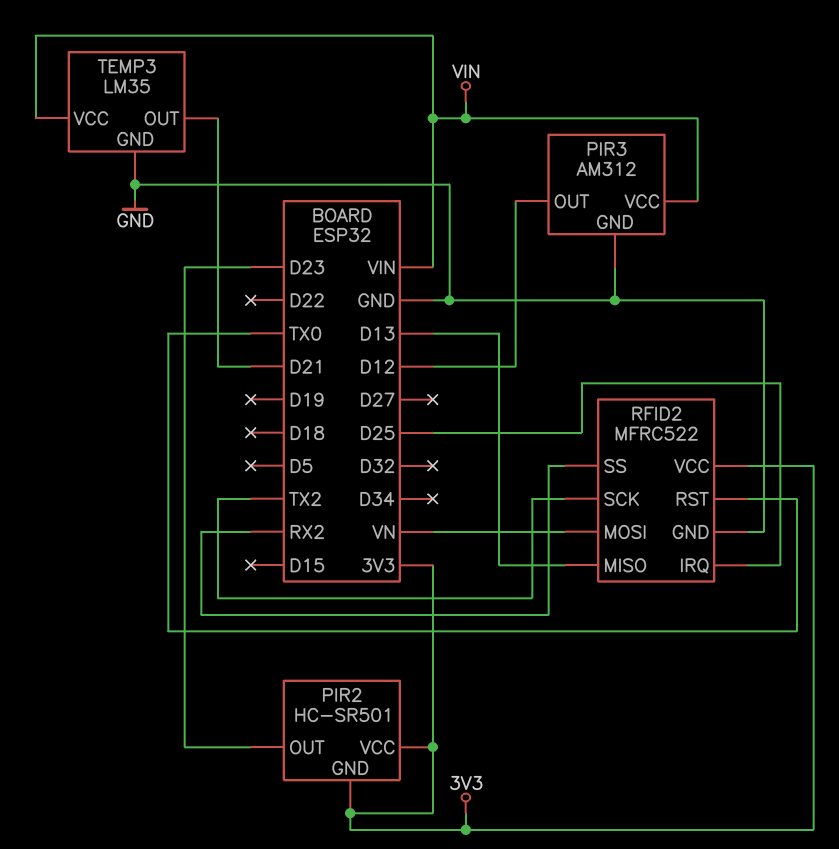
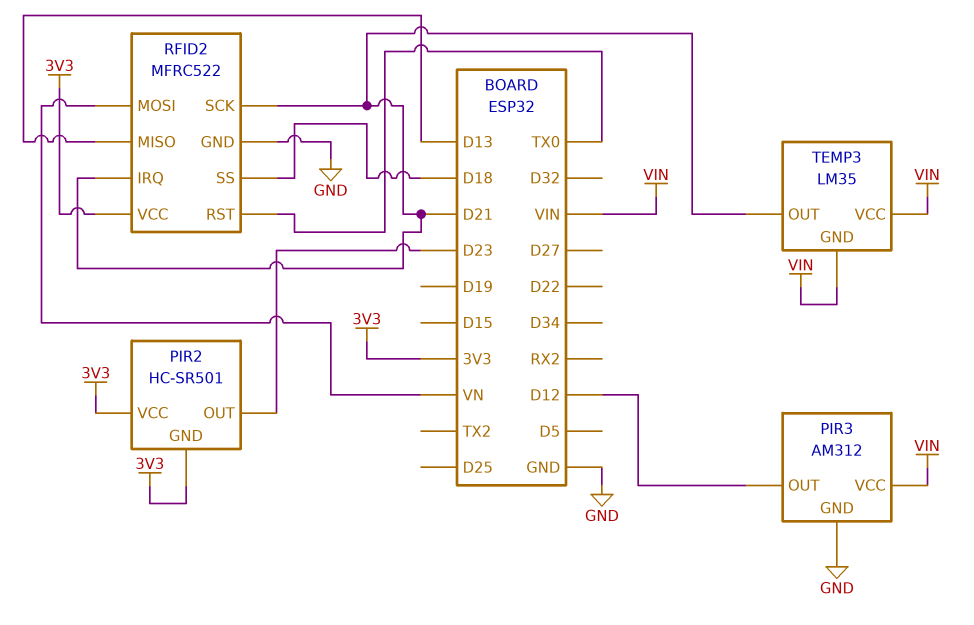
RFID2 pin IRQ: D25 -> D21
RFID2 pin SCK: TX2 -> D21
RFID2 pin SS: RX2 -> D18
TEMP3 pin GND: GND -> VIN

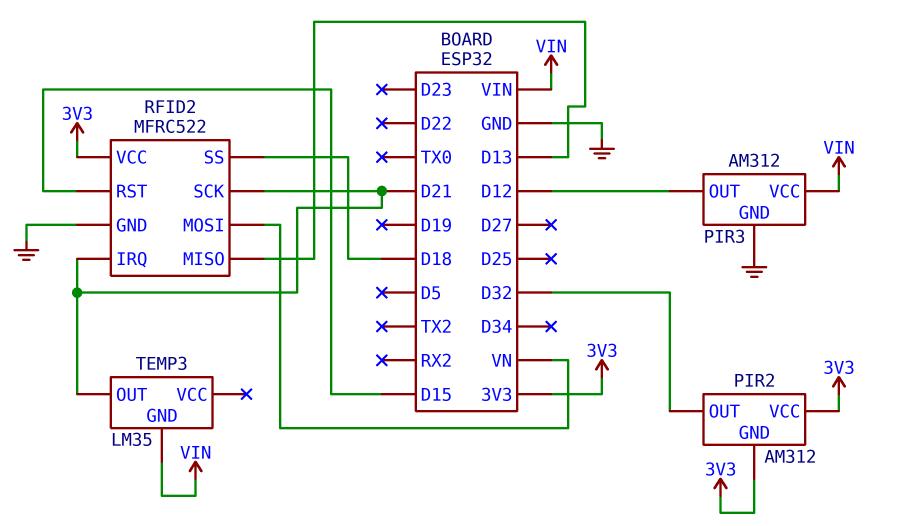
PIR2: HC-SR501 -> AM312
PIR2 pin OUT: D23 -> D32
RFID2 pin RST: TX0 -> D15
TEMP3 pin VCC: VIN -> none

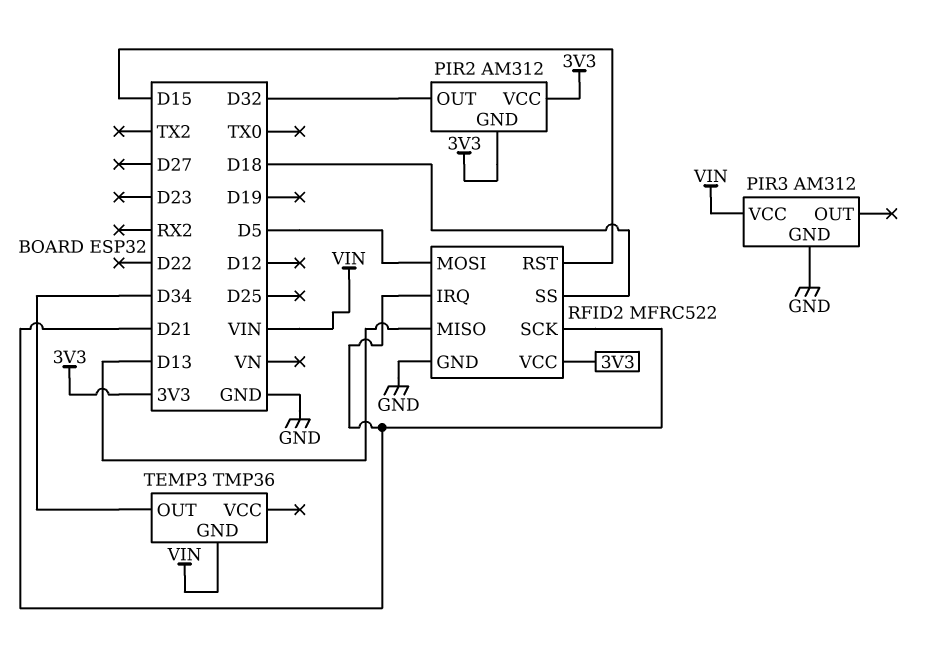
PIR3 pin OUT: D12 -> none
RFID2 pin MOSI: VN -> D5
TEMP3: LM35 -> TMP36
TEMP3 pin OUT: D21 -> D34

